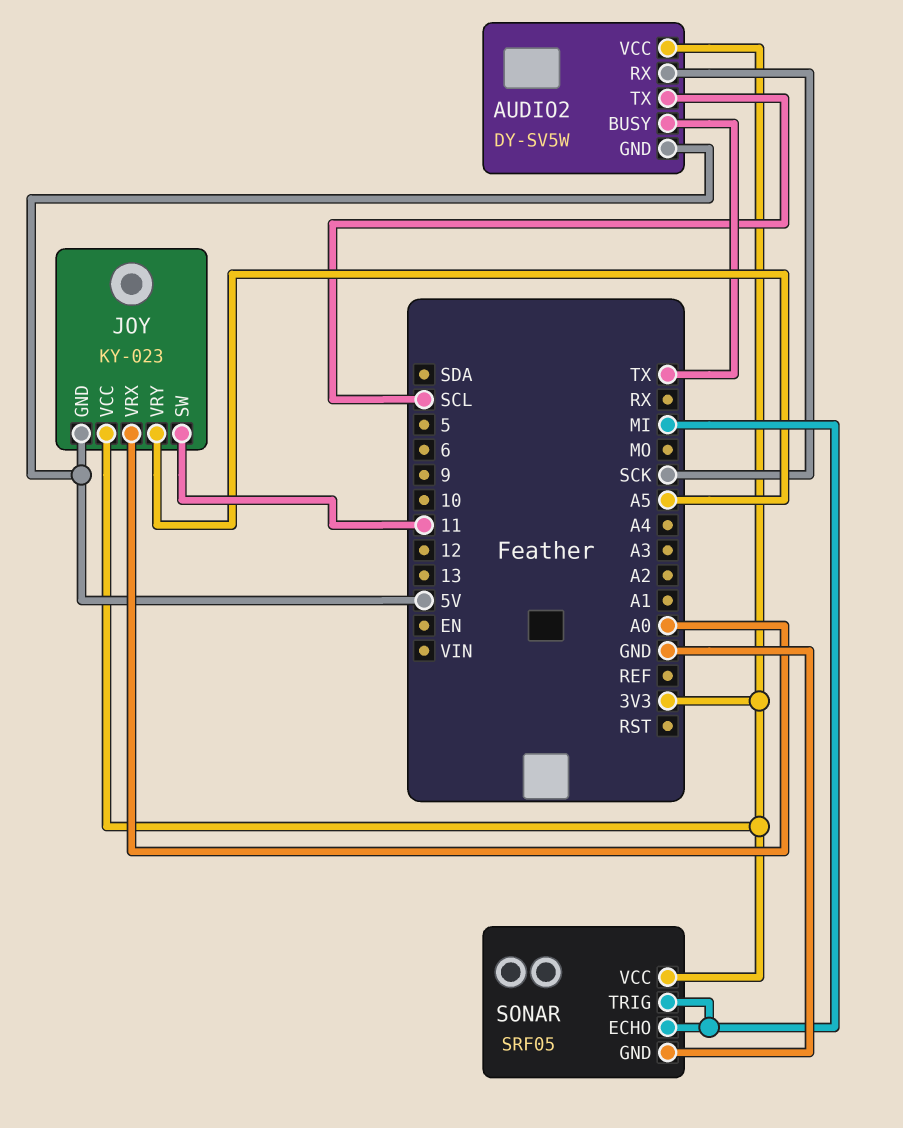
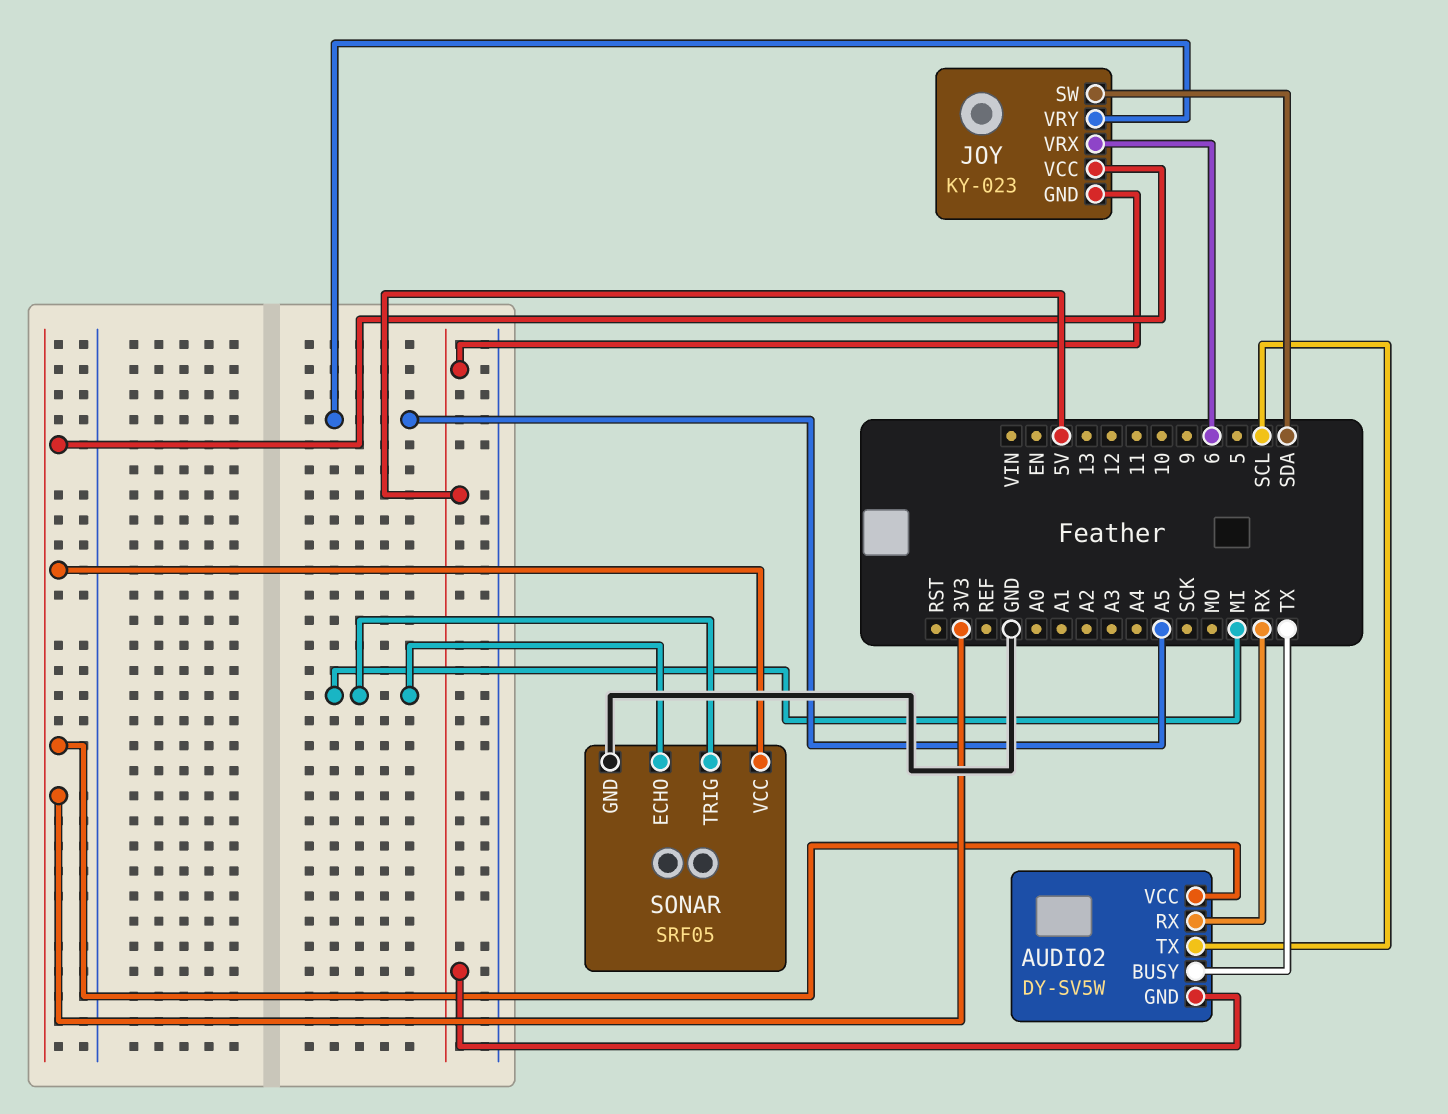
AUDIO2 pin RX: SCK -> RX
JOY pin SW: 11 -> SDA
JOY pin VRX: A0 -> 6

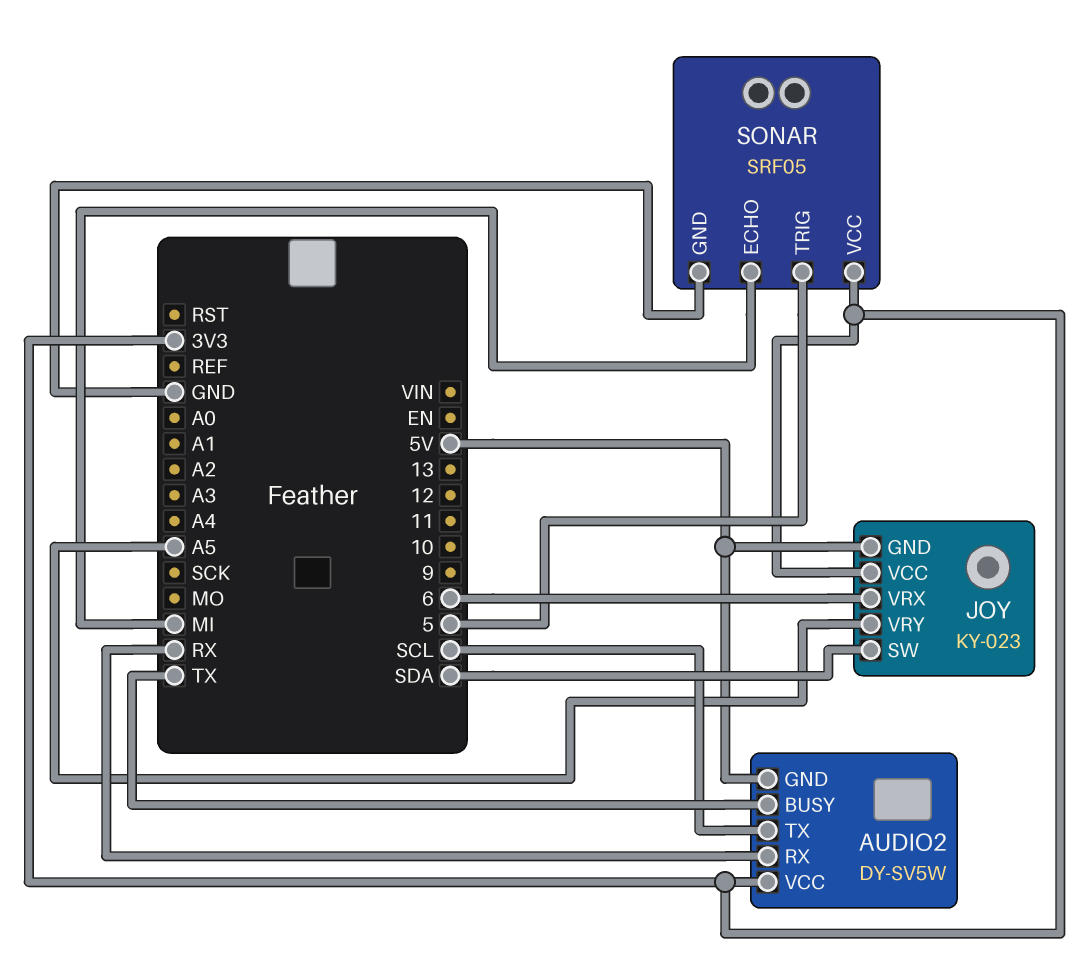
SONAR pin TRIG: MI -> 5

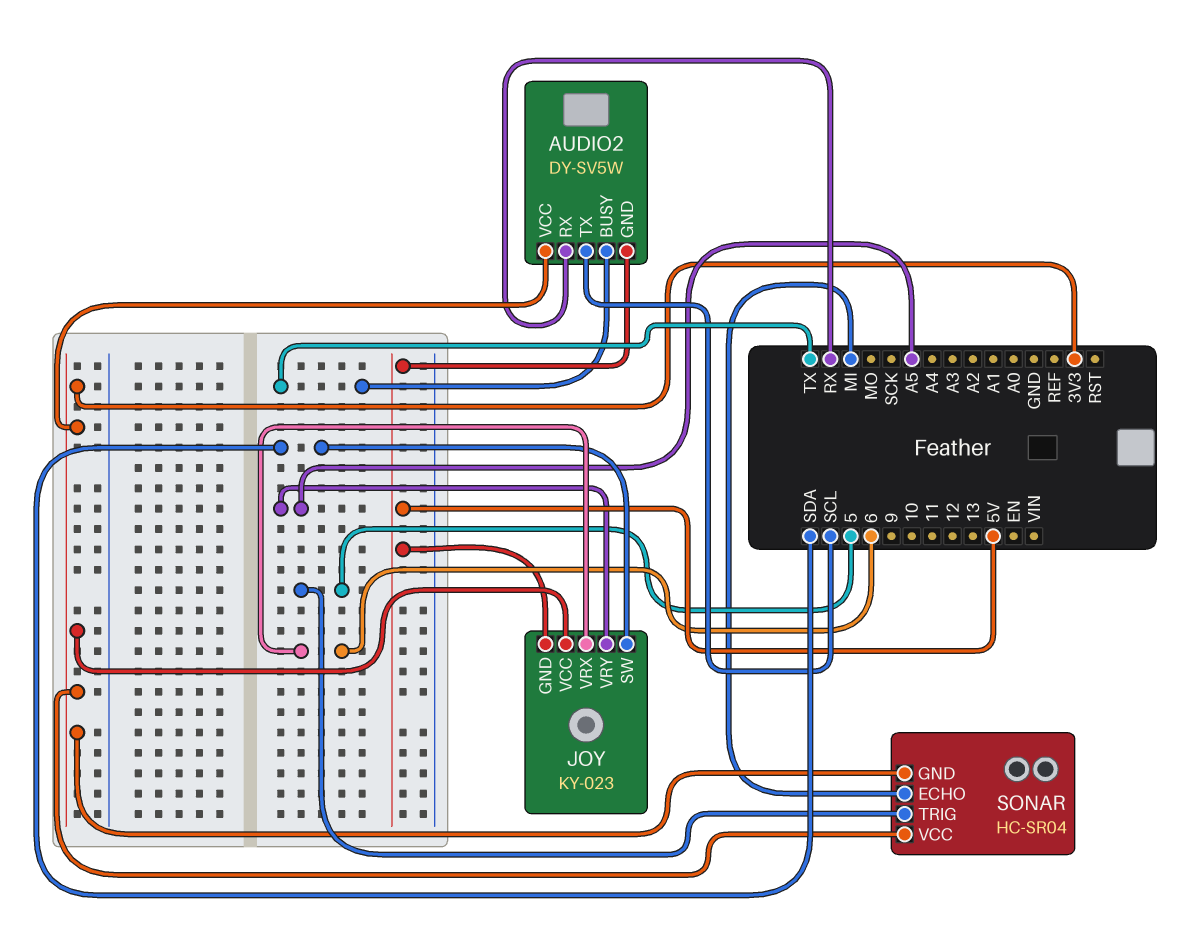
SONAR: SRF05 -> HC-SR04
SONAR pin GND: GND -> 3V3

